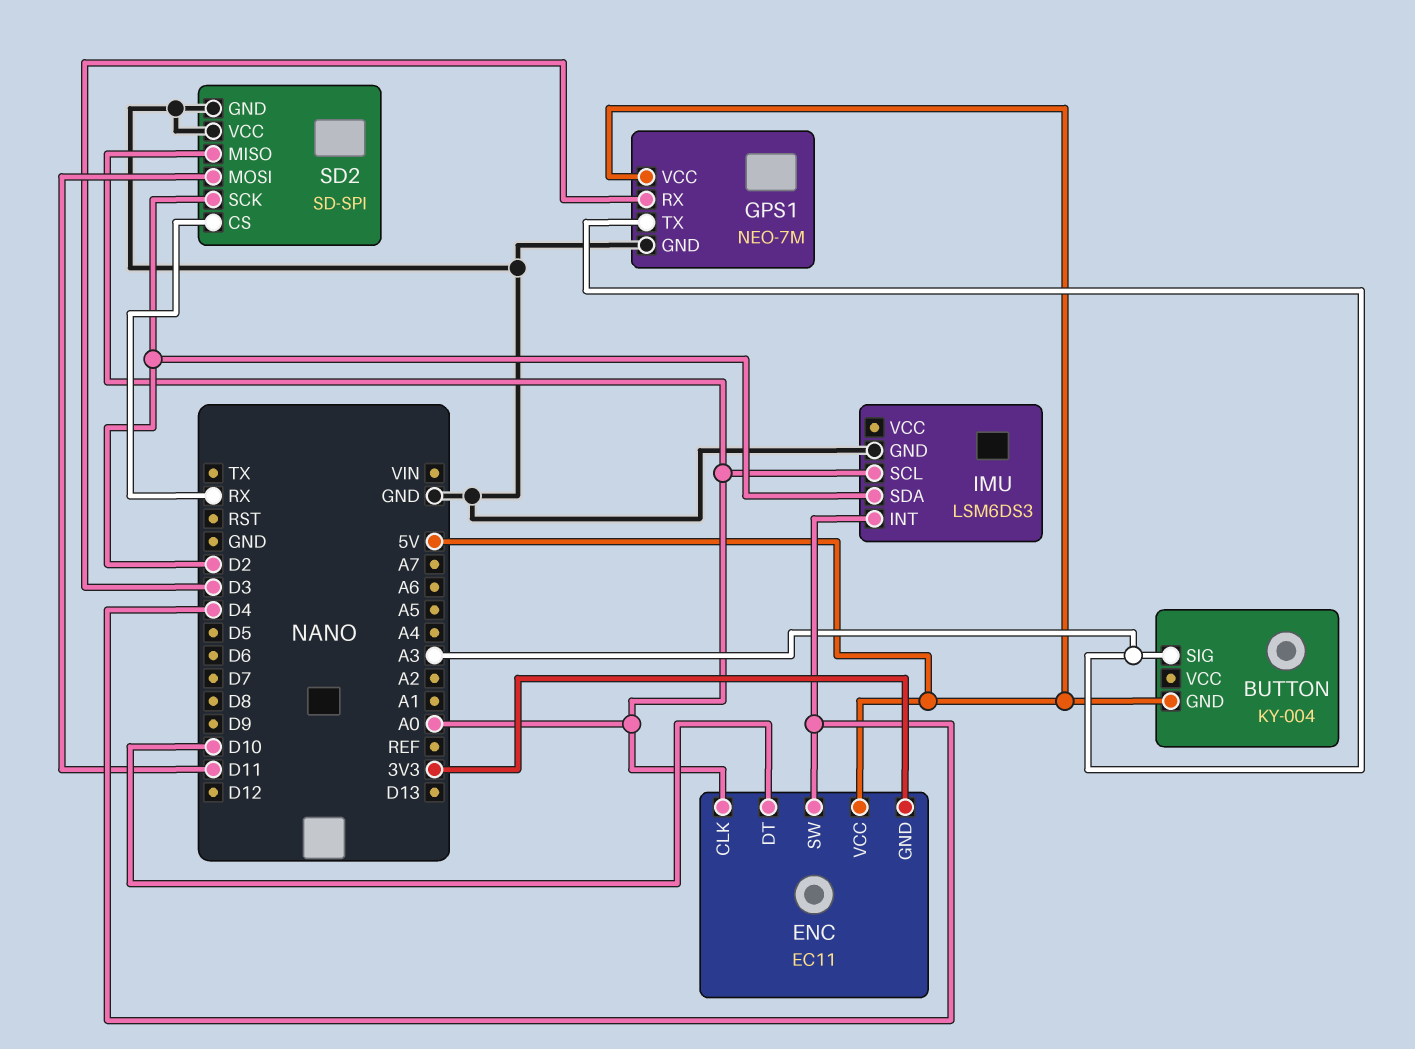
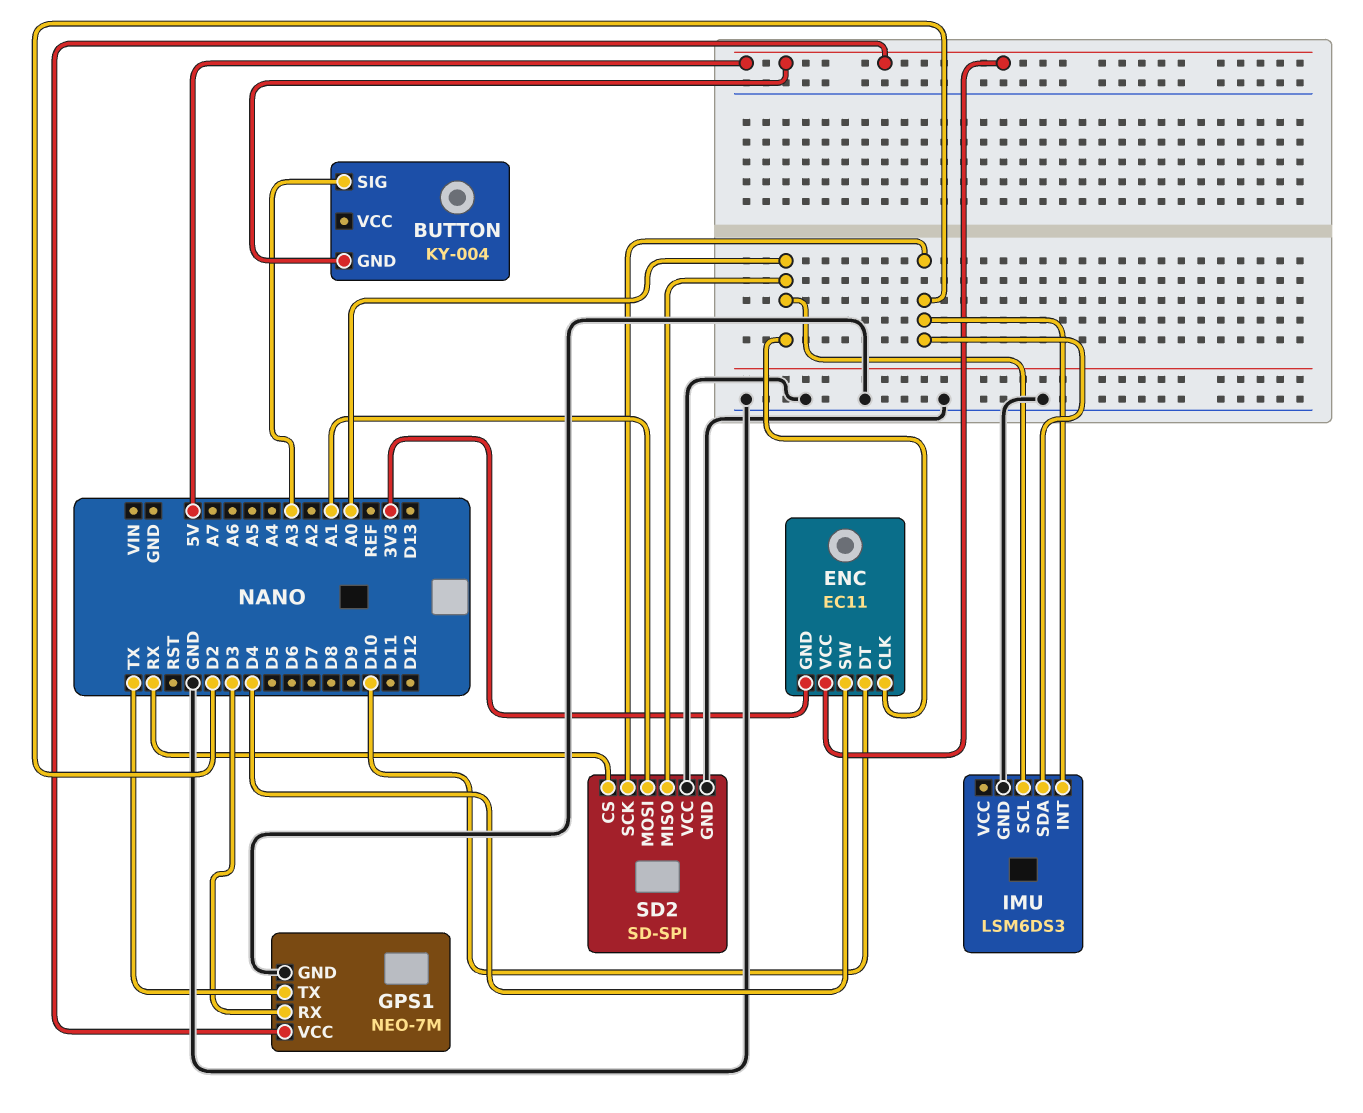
GPS1 pin TX: A3 -> TX
IMU pin INT: D4 -> D2
SD2 pin MOSI: D11 -> A1

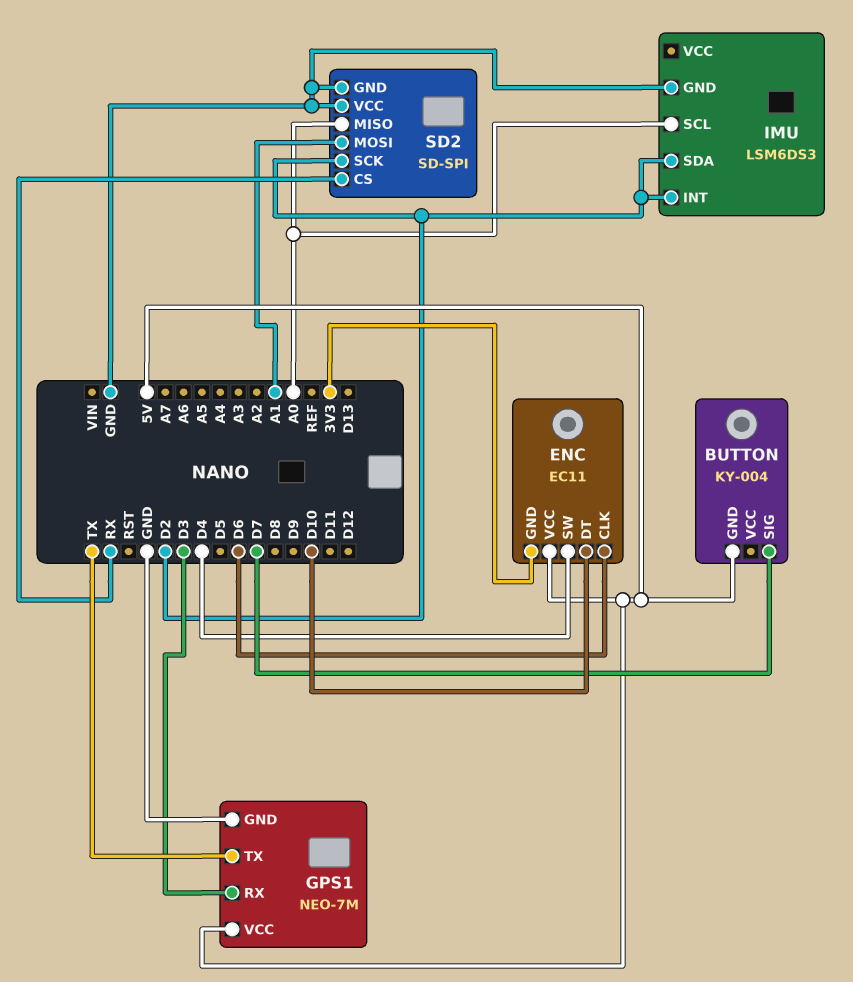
BUTTON pin SIG: A3 -> D7
ENC pin CLK: A0 -> D6

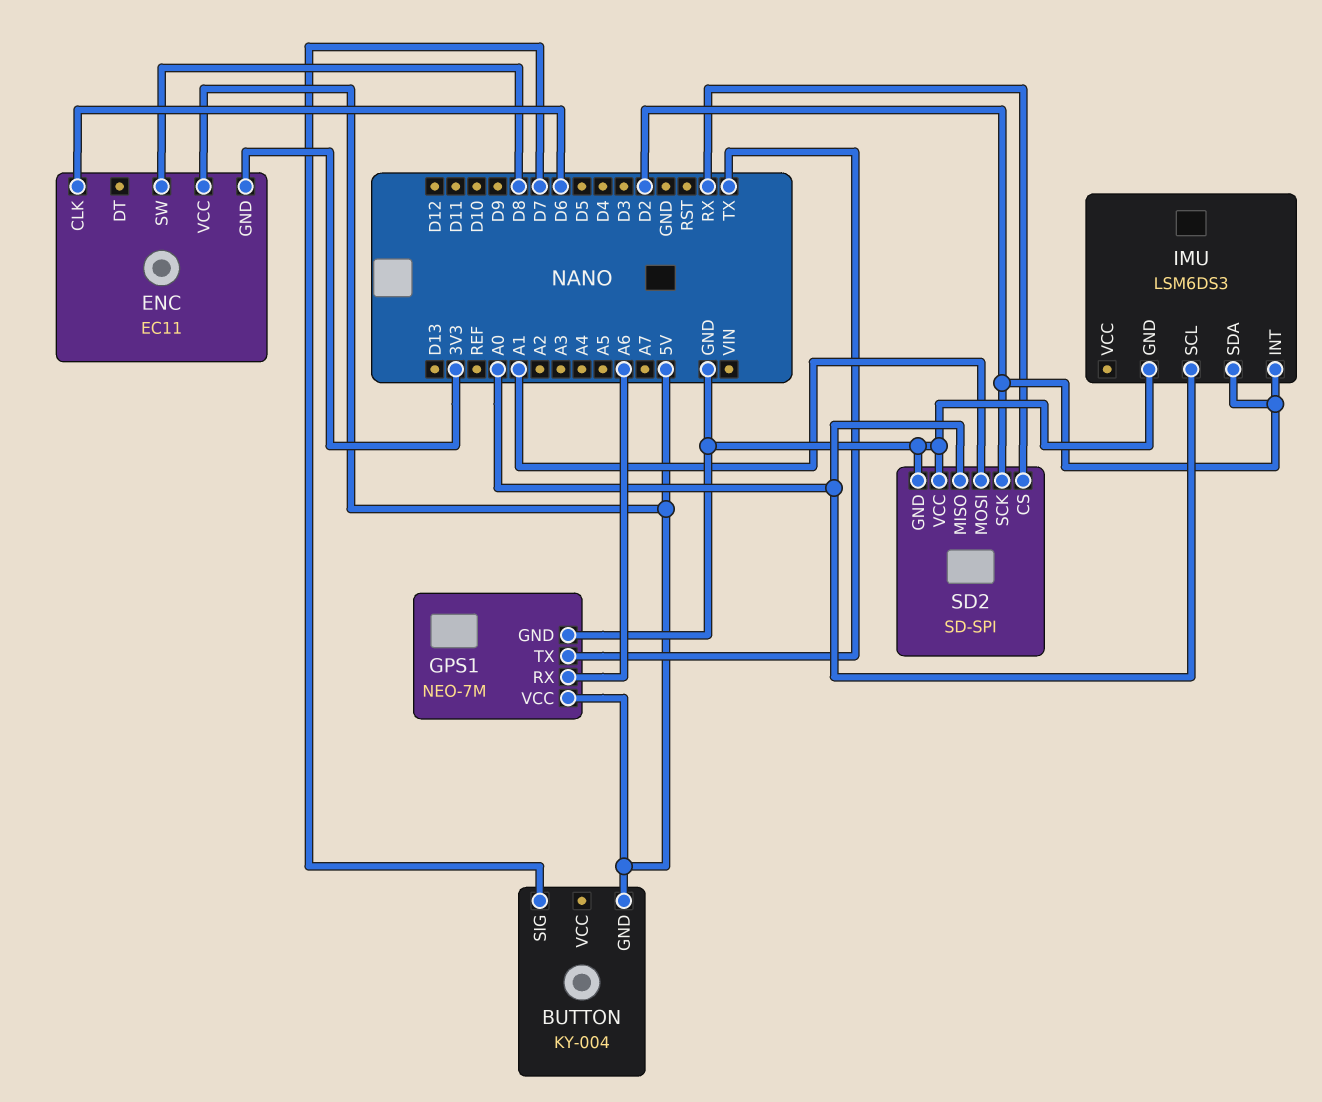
ENC pin DT: D10 -> none
ENC pin SW: D4 -> D8
GPS1 pin RX: D3 -> A6

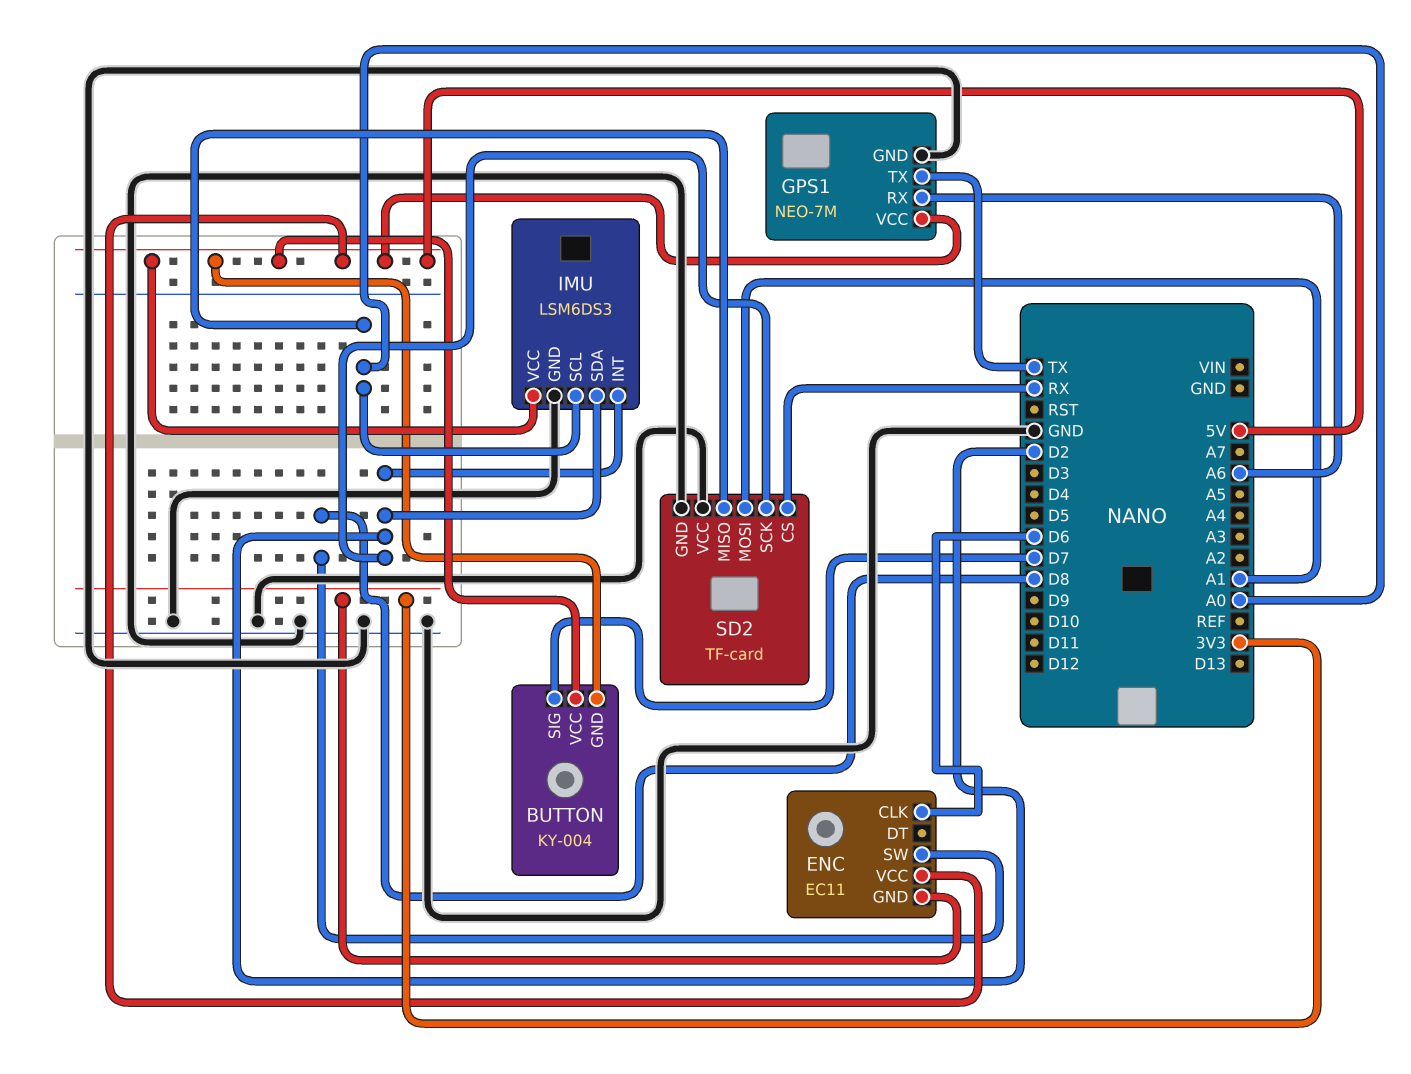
BUTTON pin VCC: none -> 5V
IMU pin VCC: none -> 5V
SD2: SD-SPI -> TF-card

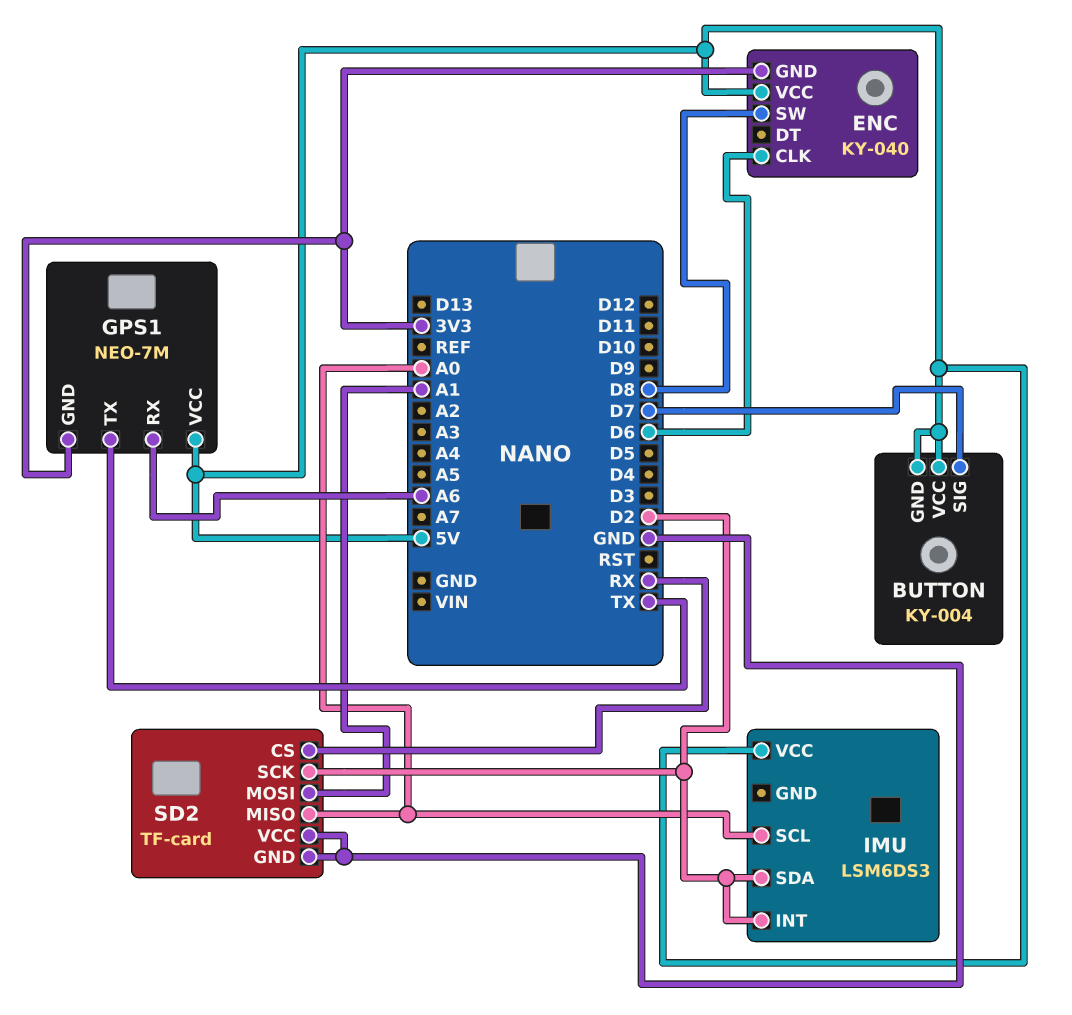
ENC: EC11 -> KY-040
GPS1 pin GND: GND -> 3V3
IMU pin GND: GND -> none

